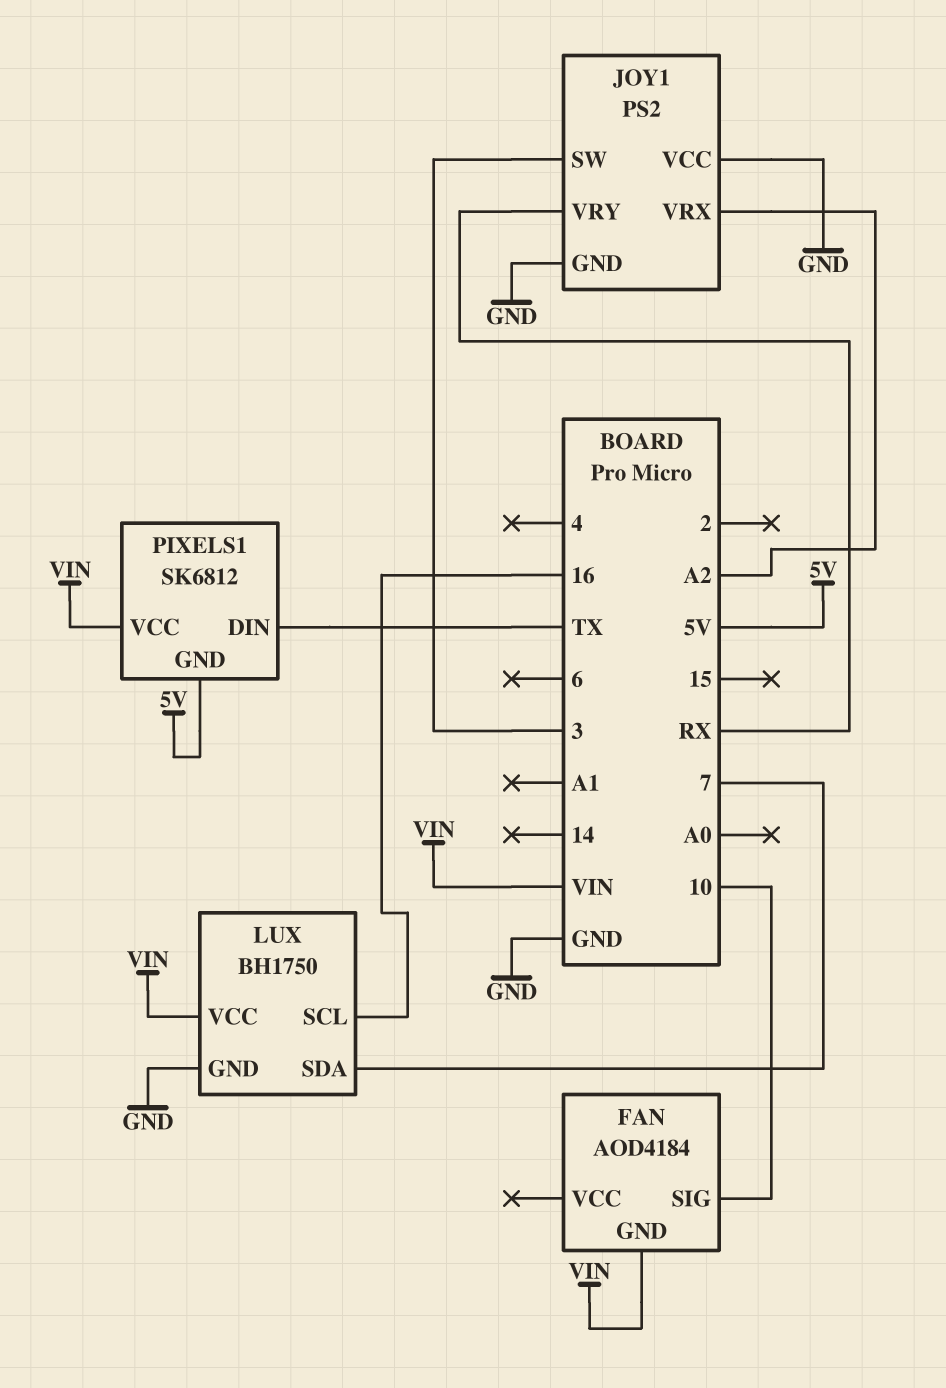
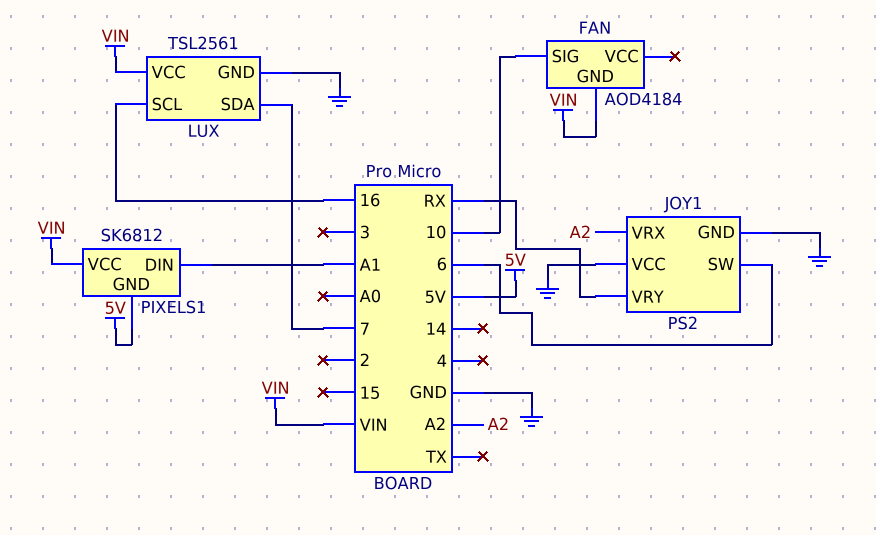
JOY1 pin SW: 3 -> 6
LUX: BH1750 -> TSL2561
PIXELS1 pin DIN: TX -> A1

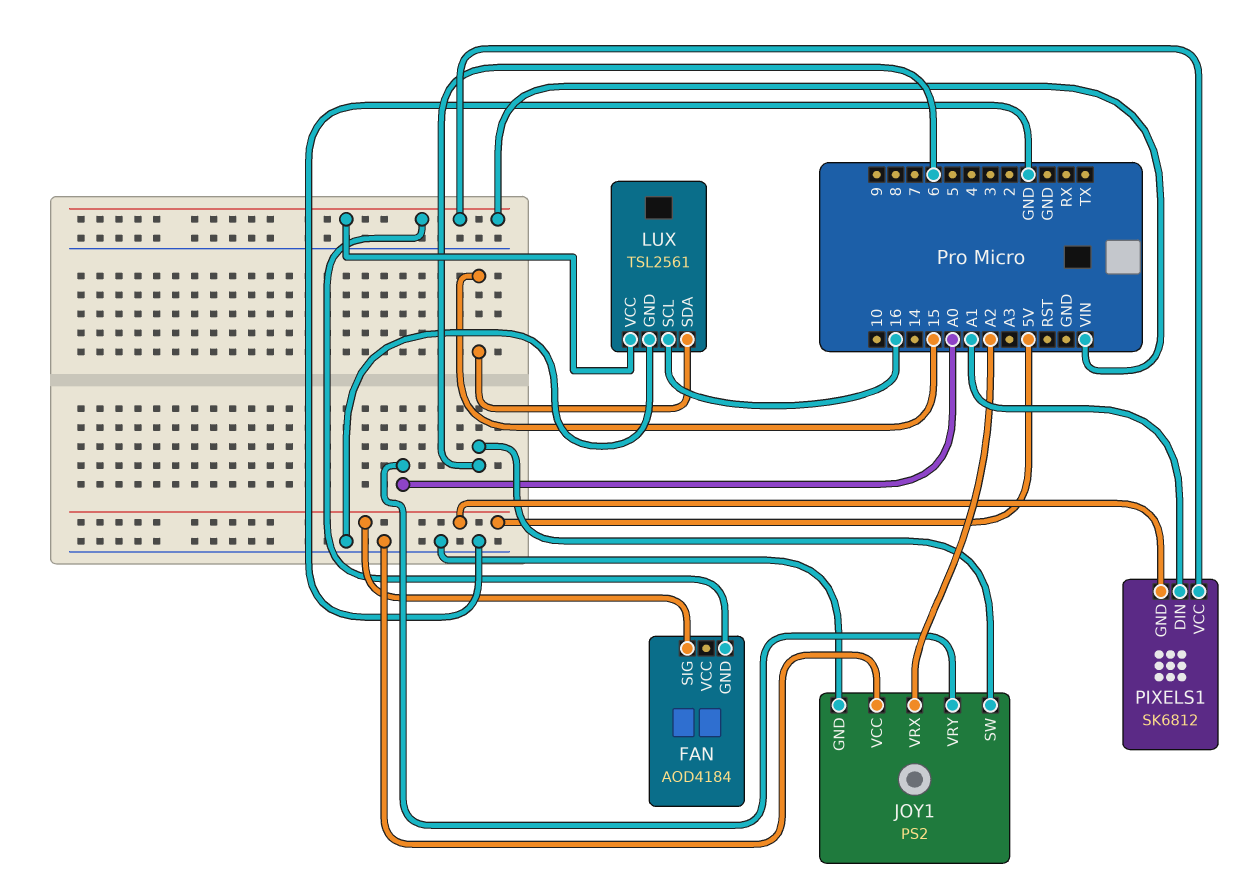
FAN pin SIG: 10 -> 5V
JOY1 pin VRY: RX -> A0
LUX pin SDA: 7 -> 15

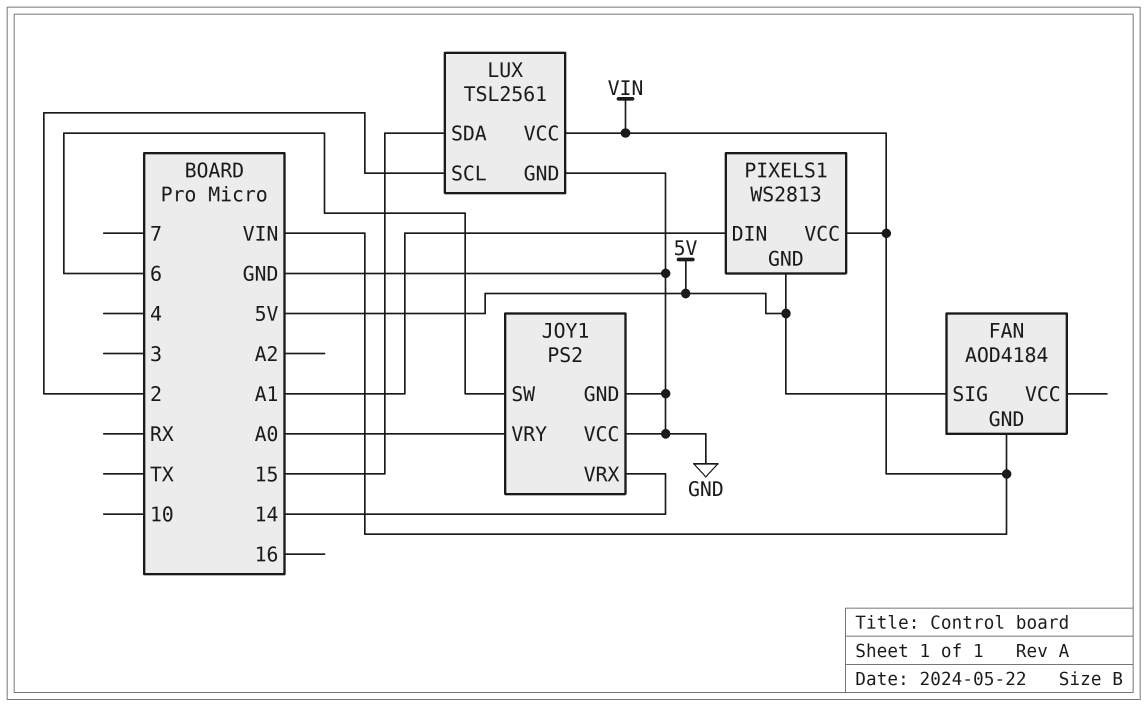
JOY1 pin VRX: A2 -> 14
LUX pin SCL: 16 -> 2
PIXELS1: SK6812 -> WS2813

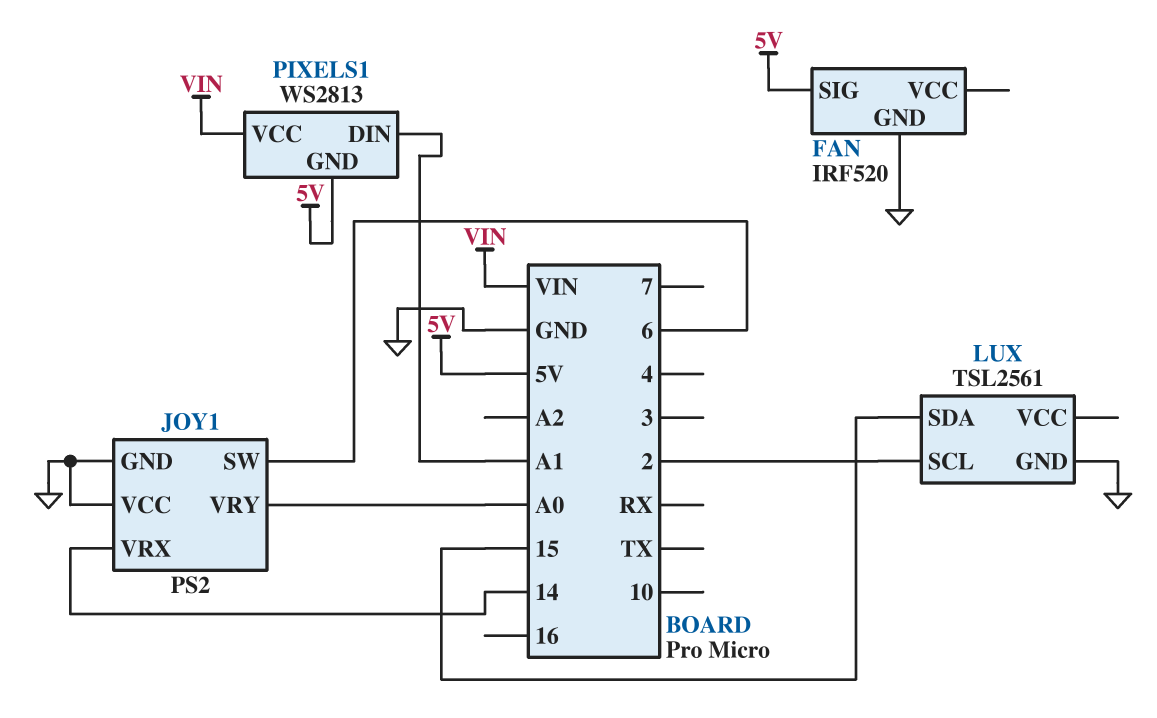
FAN: AOD4184 -> IRF520
FAN pin GND: VIN -> GND
LUX pin VCC: VIN -> none

